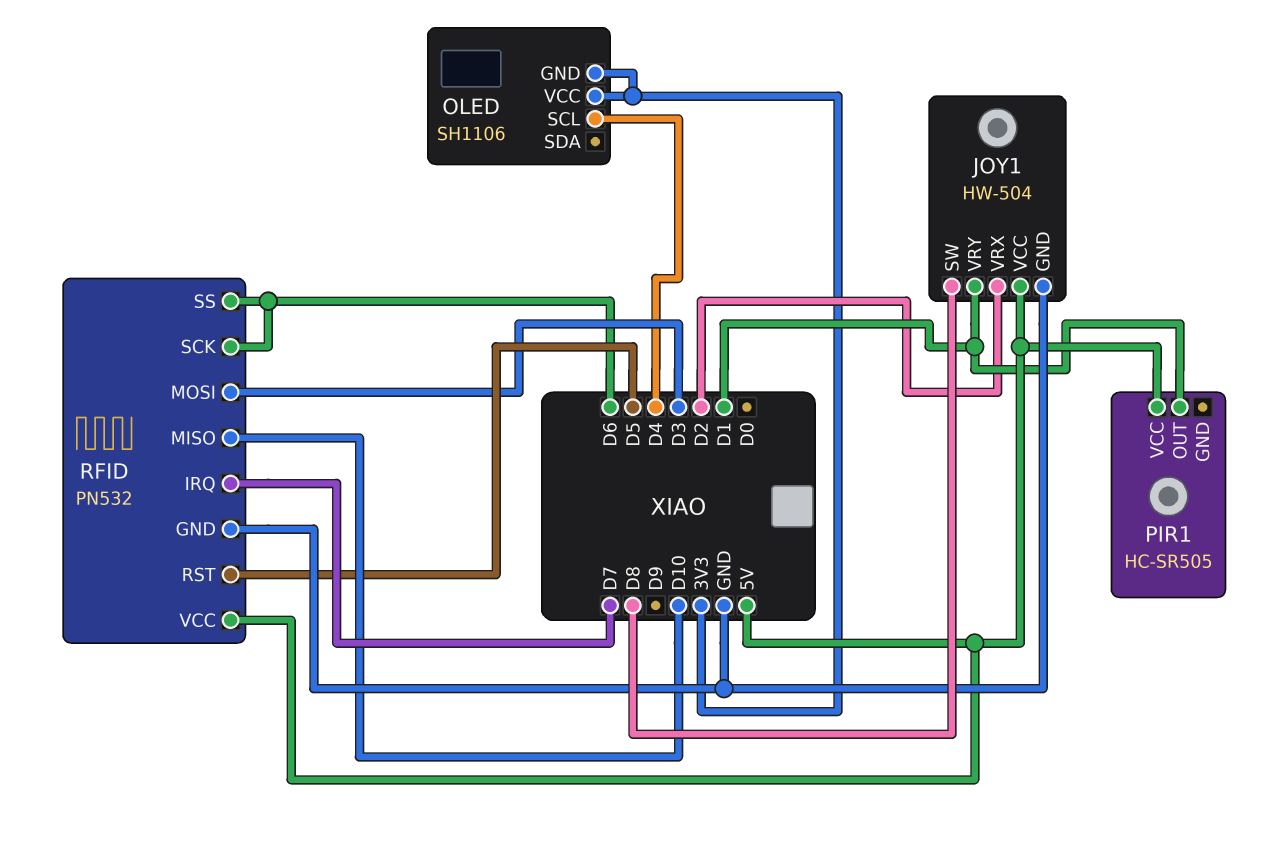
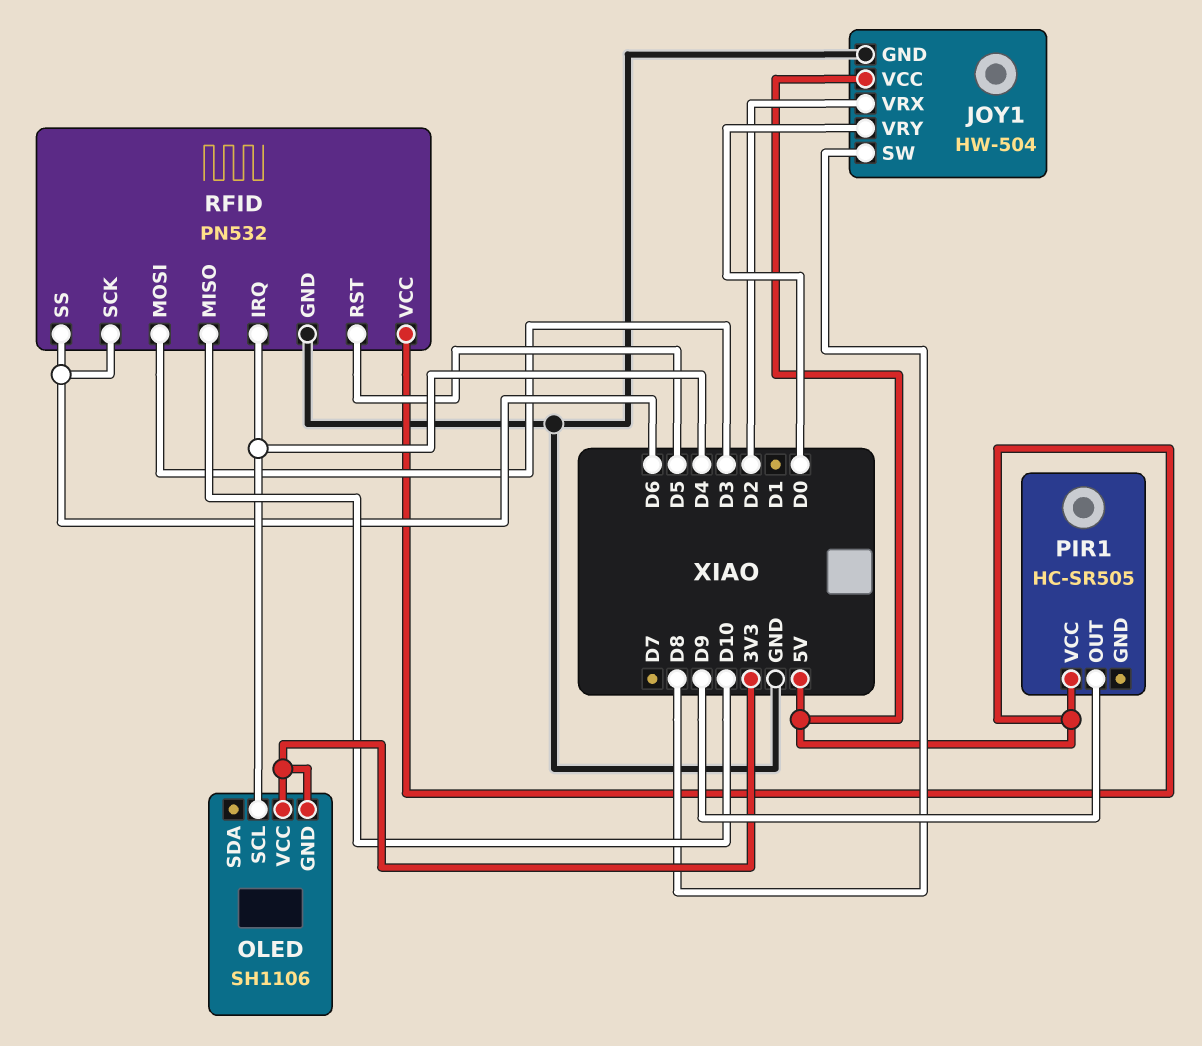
JOY1 pin VRY: D1 -> D0
PIR1 pin OUT: D1 -> D9
RFID pin IRQ: D7 -> D4

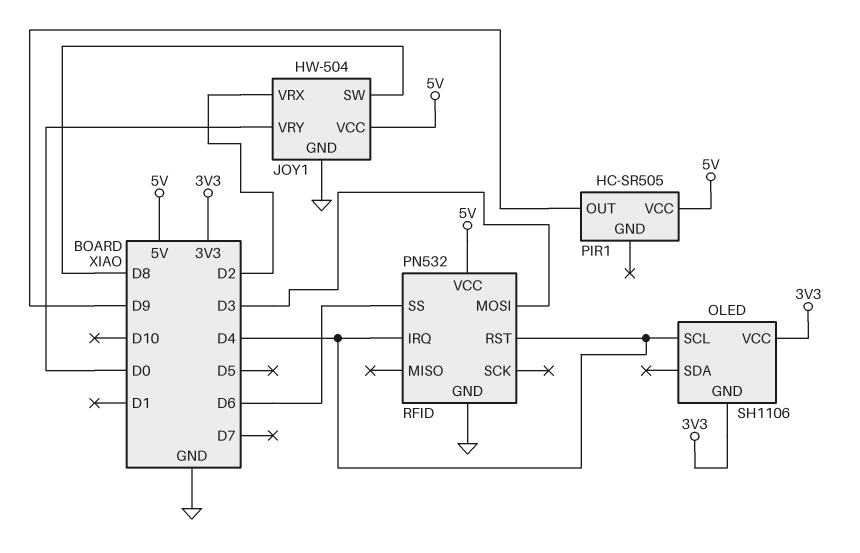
RFID pin MISO: D10 -> none
RFID pin RST: D5 -> D4
RFID pin SCK: D6 -> none

